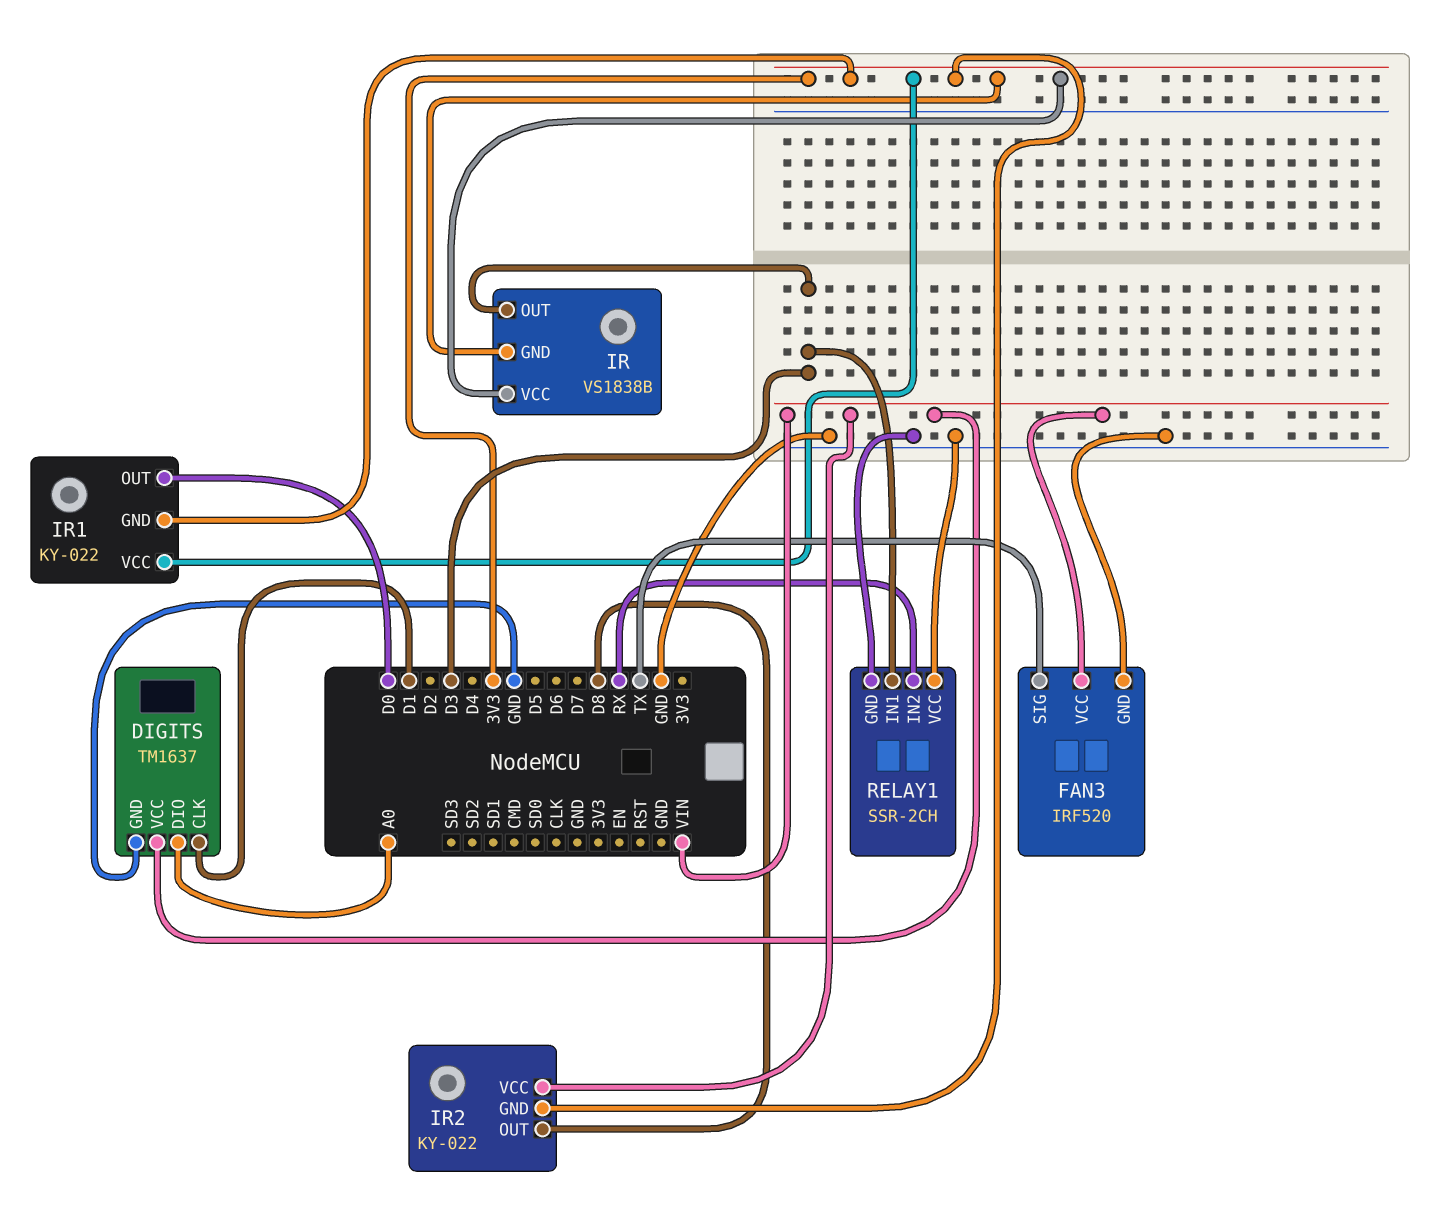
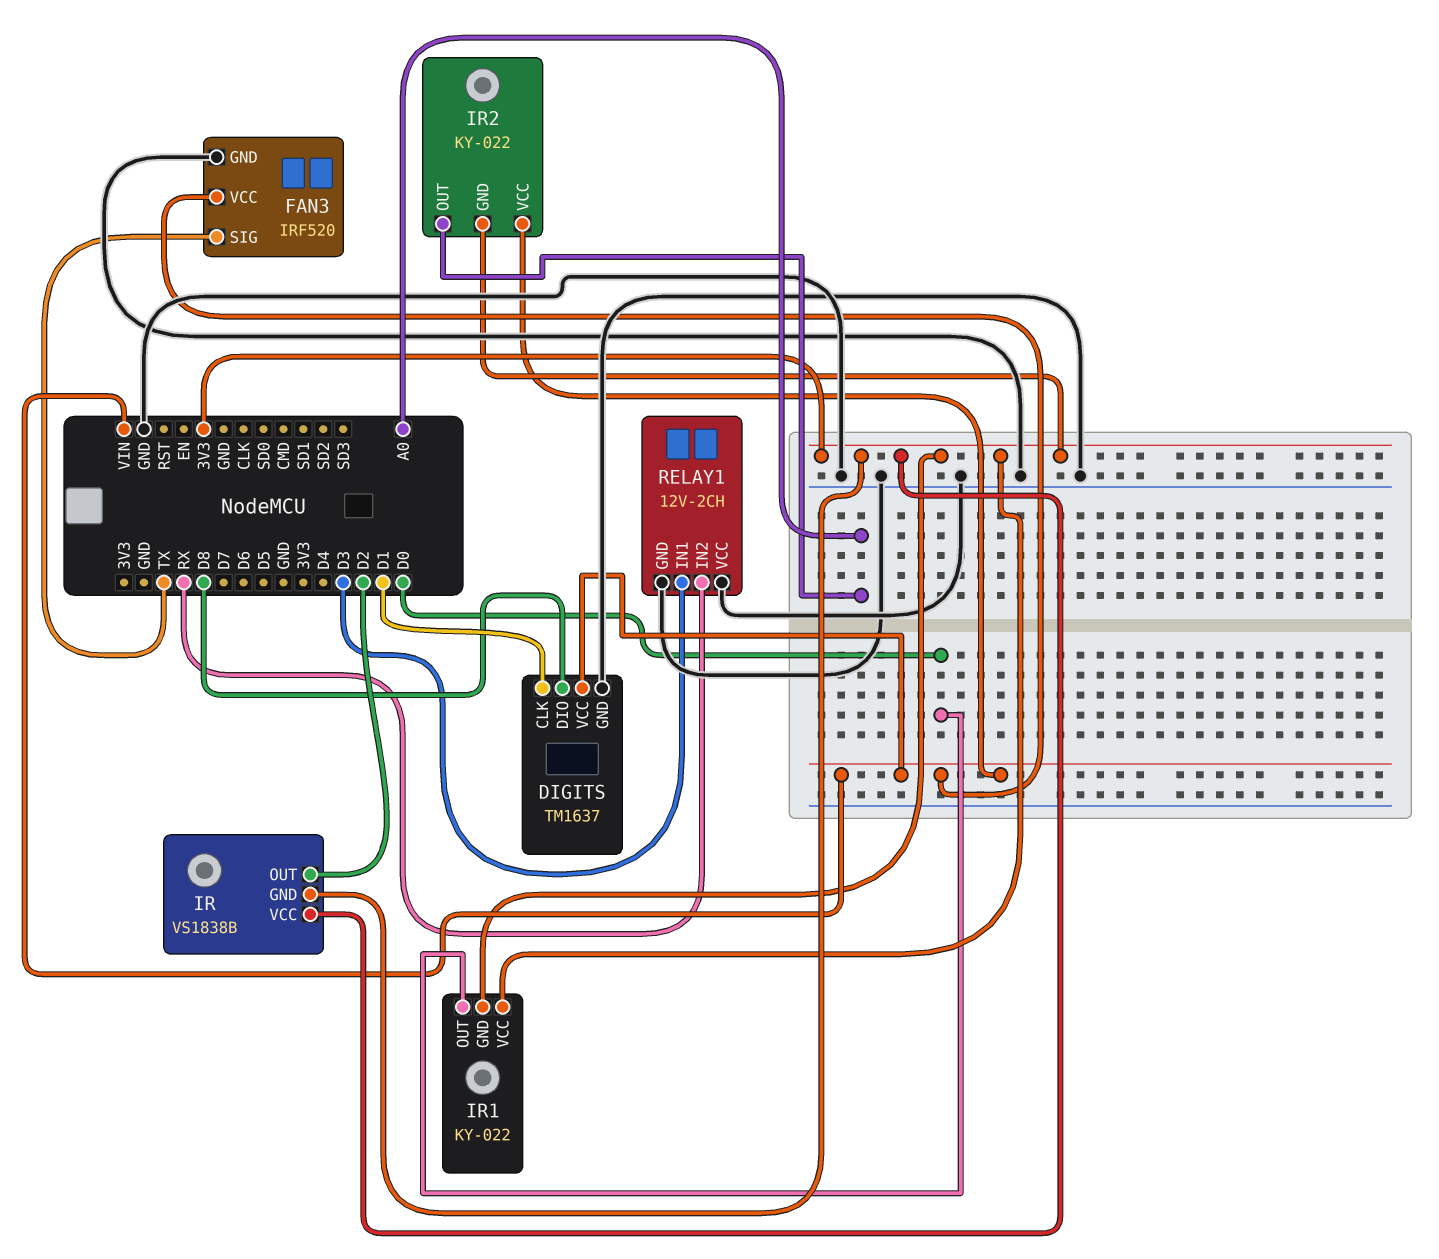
DIGITS pin DIO: A0 -> D8
IR pin OUT: D3 -> D2
IR2 pin OUT: D8 -> A0
RELAY1: SSR-2CH -> 12V-2CH

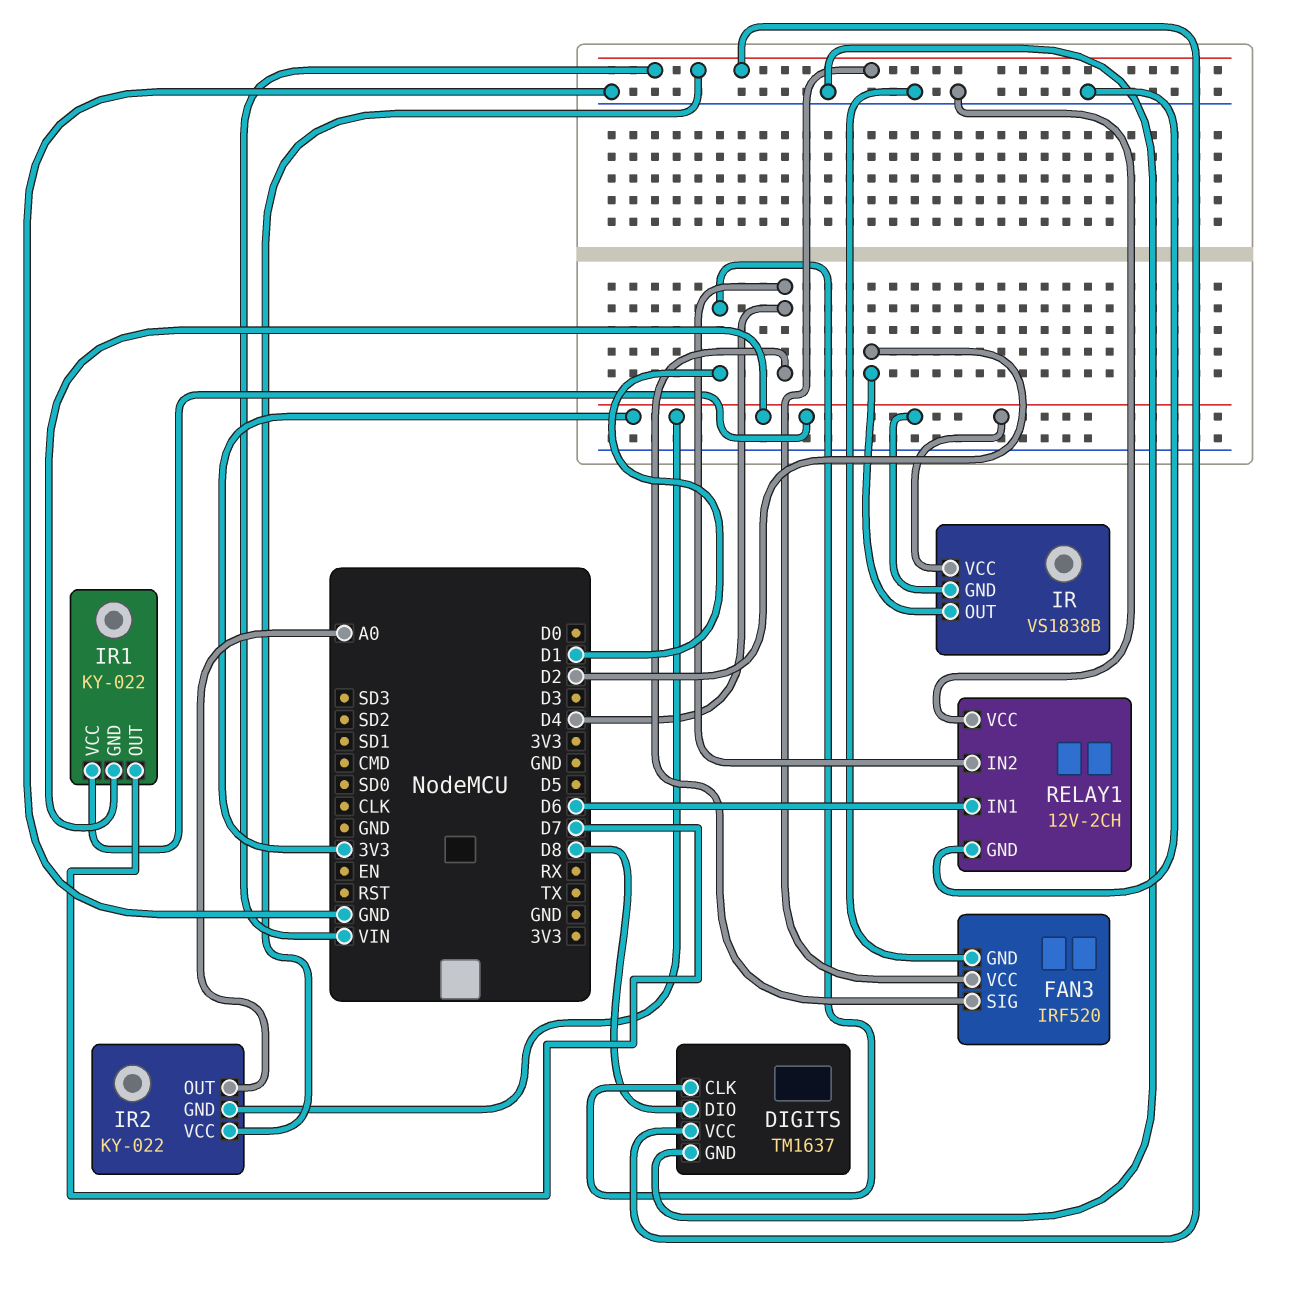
FAN3 pin SIG: TX -> D4
IR1 pin OUT: D0 -> D7
RELAY1 pin IN1: D3 -> D6
RELAY1 pin IN2: RX -> D4

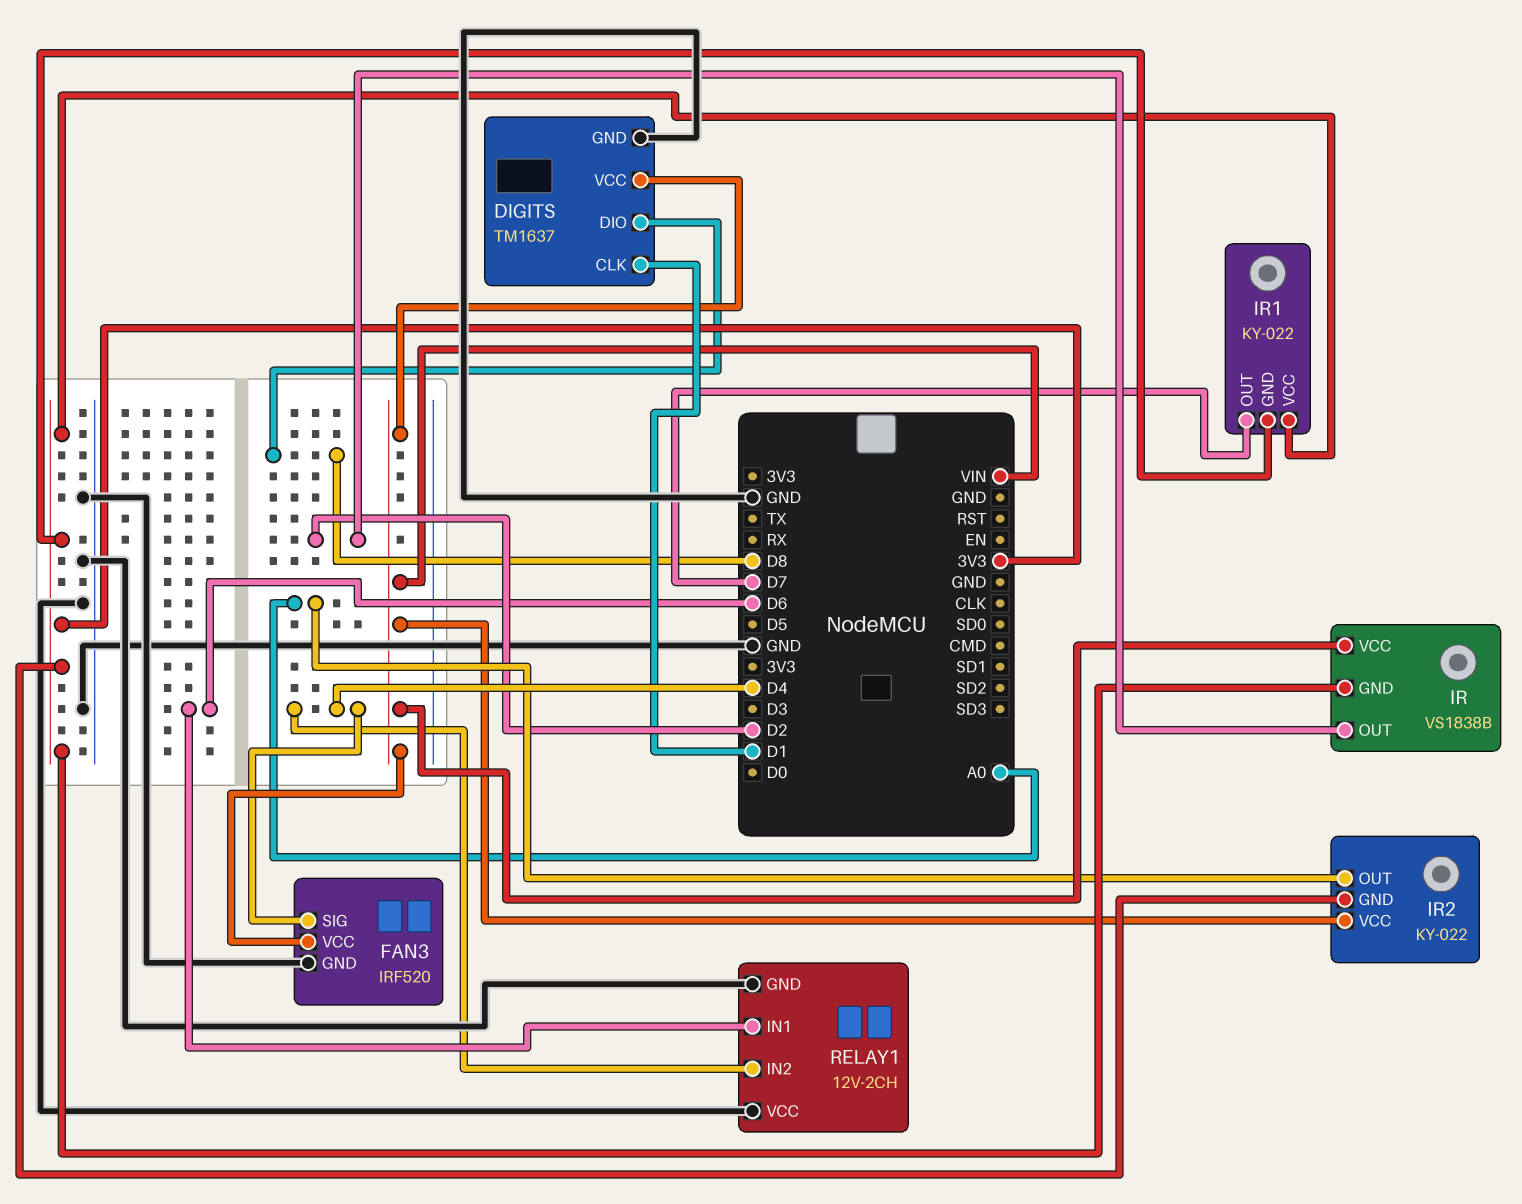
IR pin VCC: 3V3 -> VIN

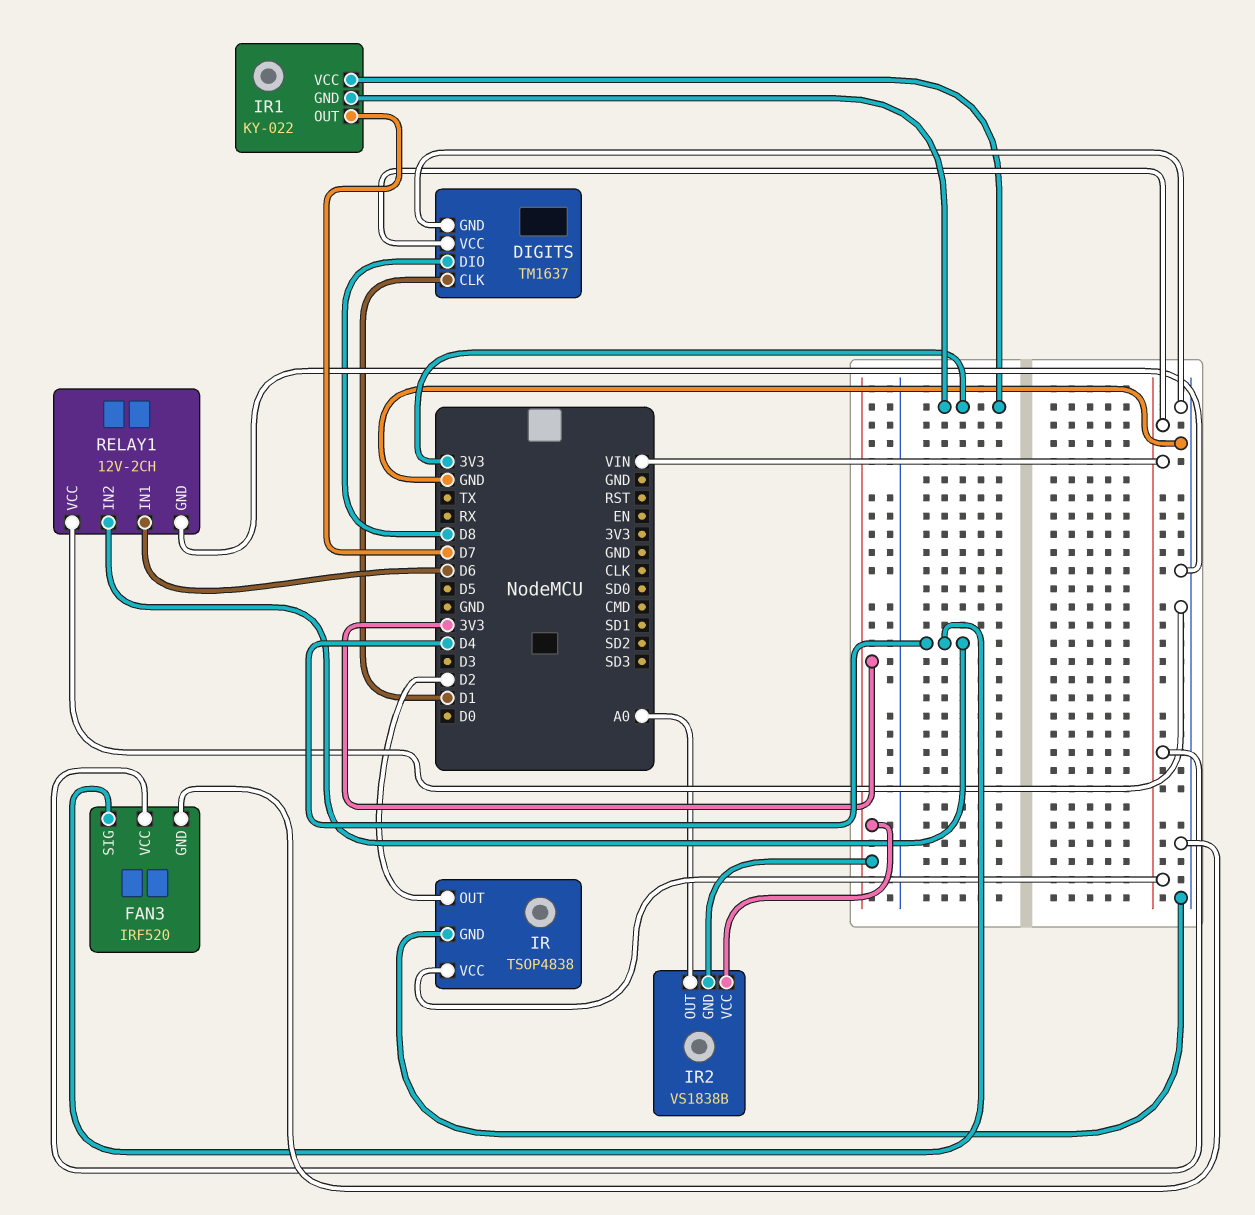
IR: VS1838B -> TSOP4838
IR pin GND: 3V3 -> GND
IR2: KY-022 -> VS1838B
IR2 pin VCC: VIN -> 3V3

